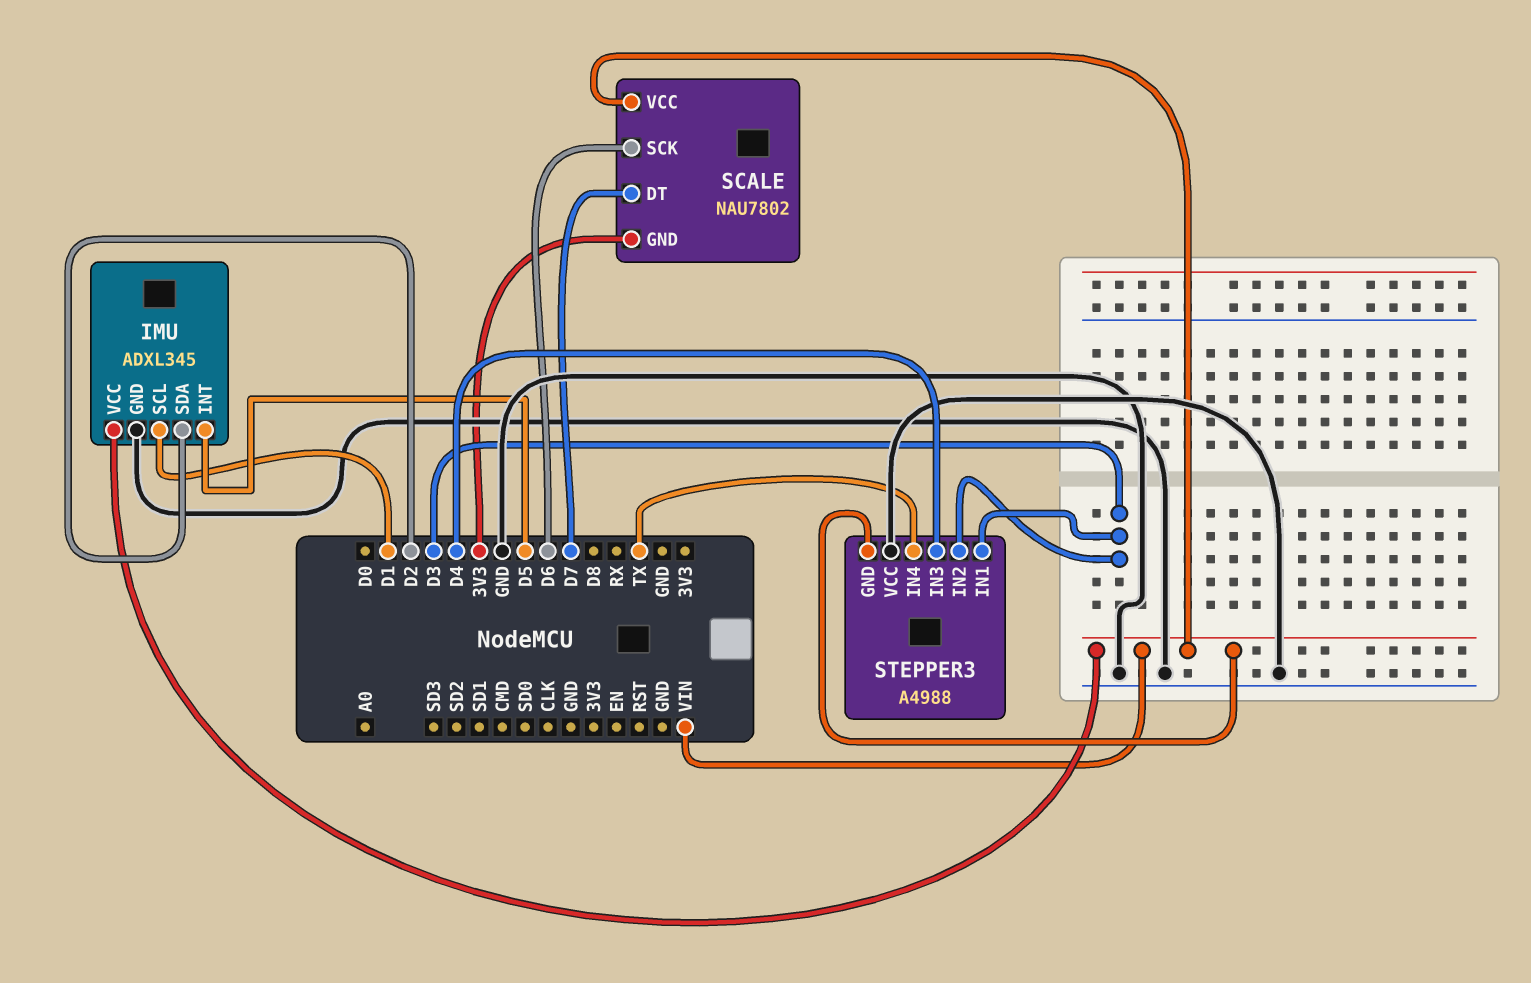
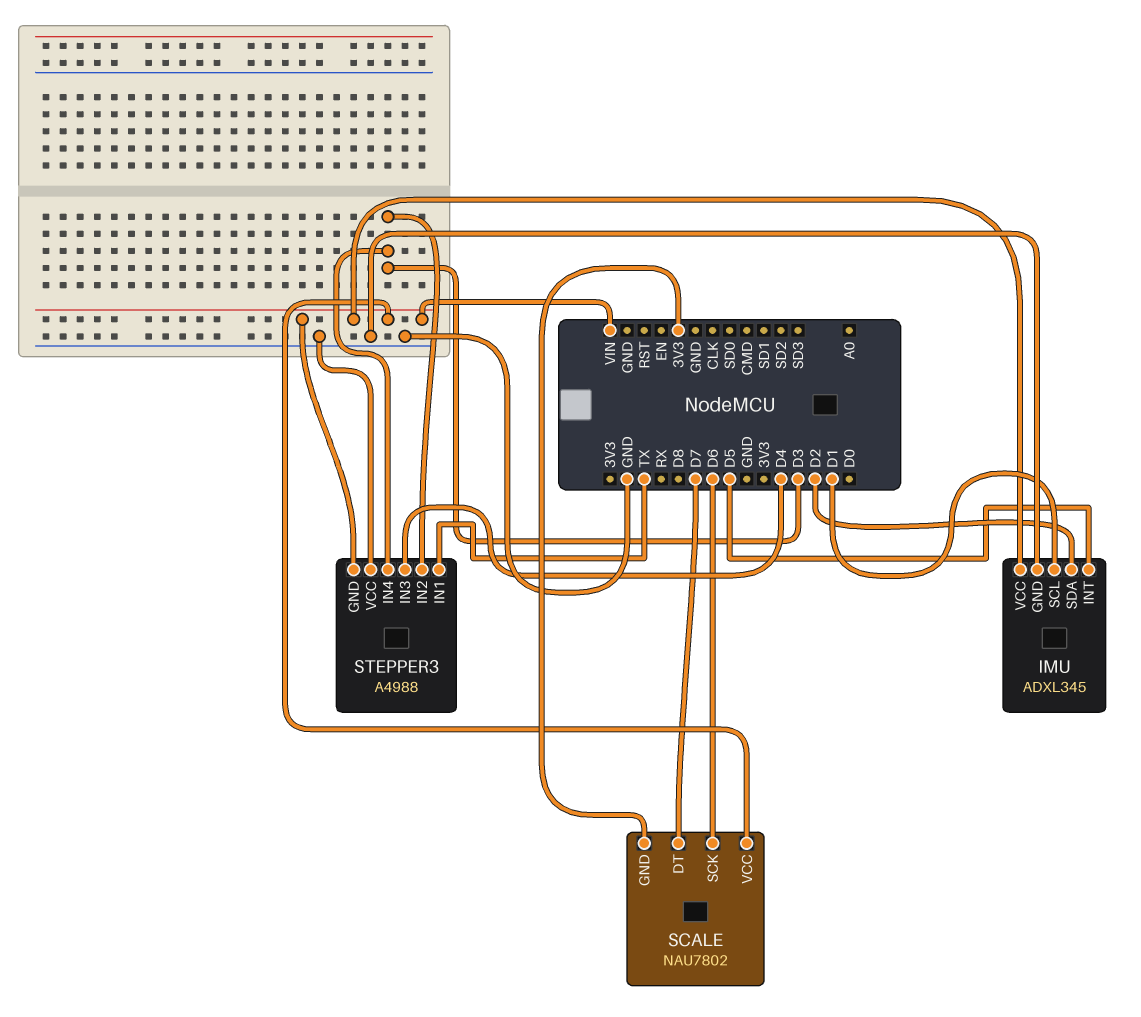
STEPPER3 pin IN1: D3 -> TX
STEPPER3 pin IN4: TX -> D3

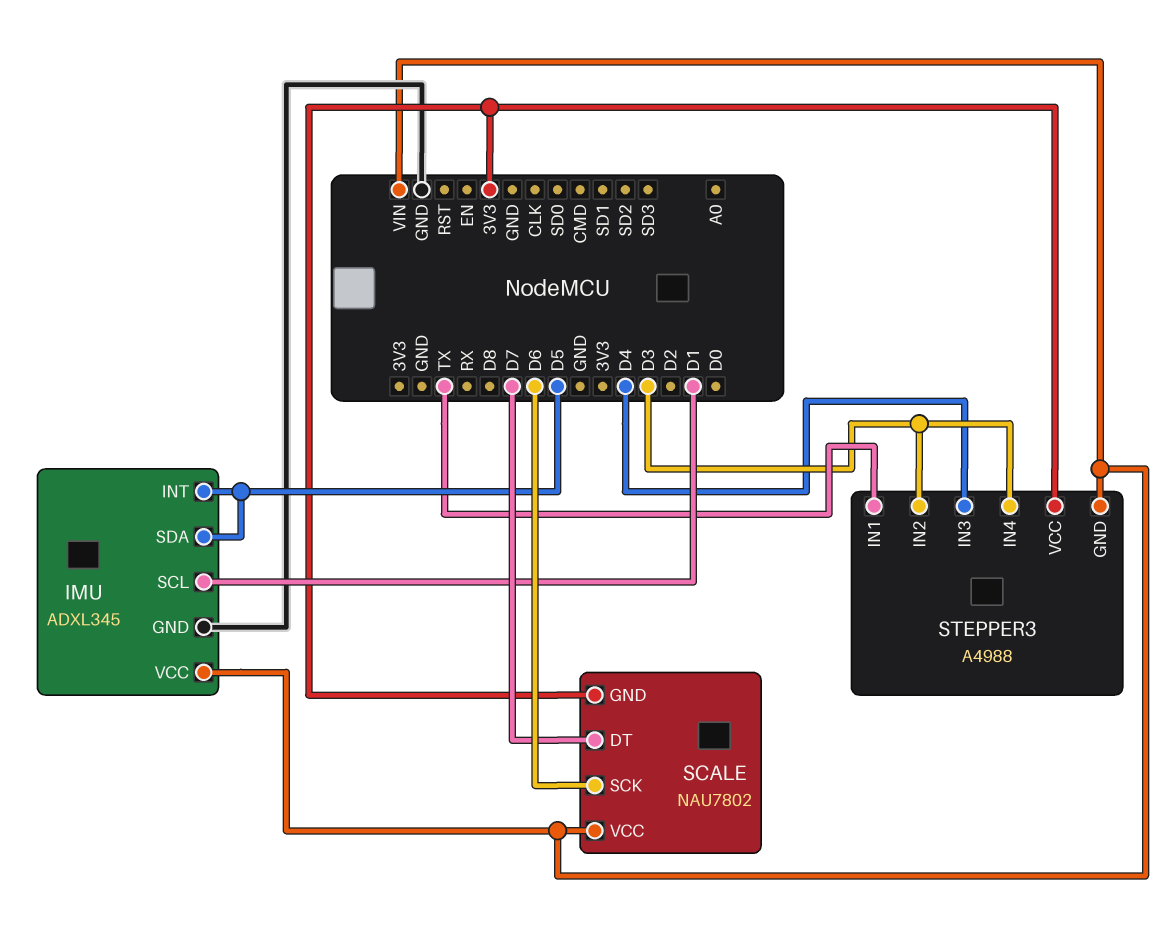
IMU pin SDA: D2 -> D5
STEPPER3 pin VCC: GND -> 3V3

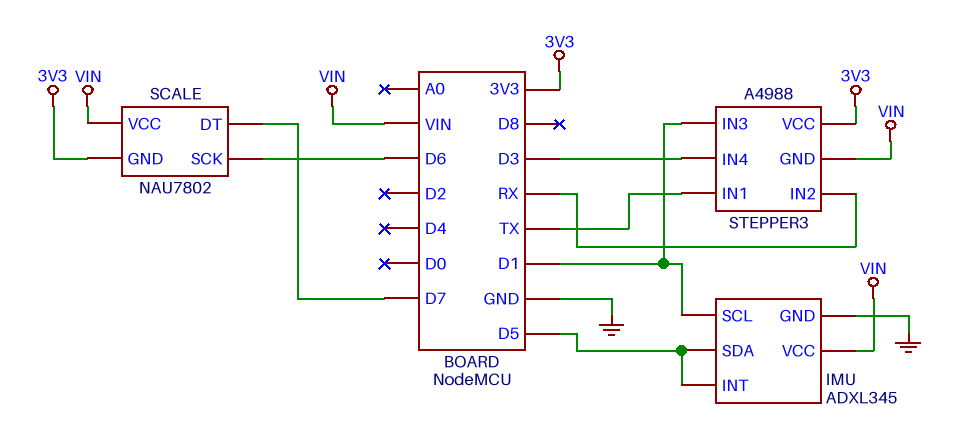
STEPPER3 pin IN2: D3 -> RX
STEPPER3 pin IN3: D4 -> D1

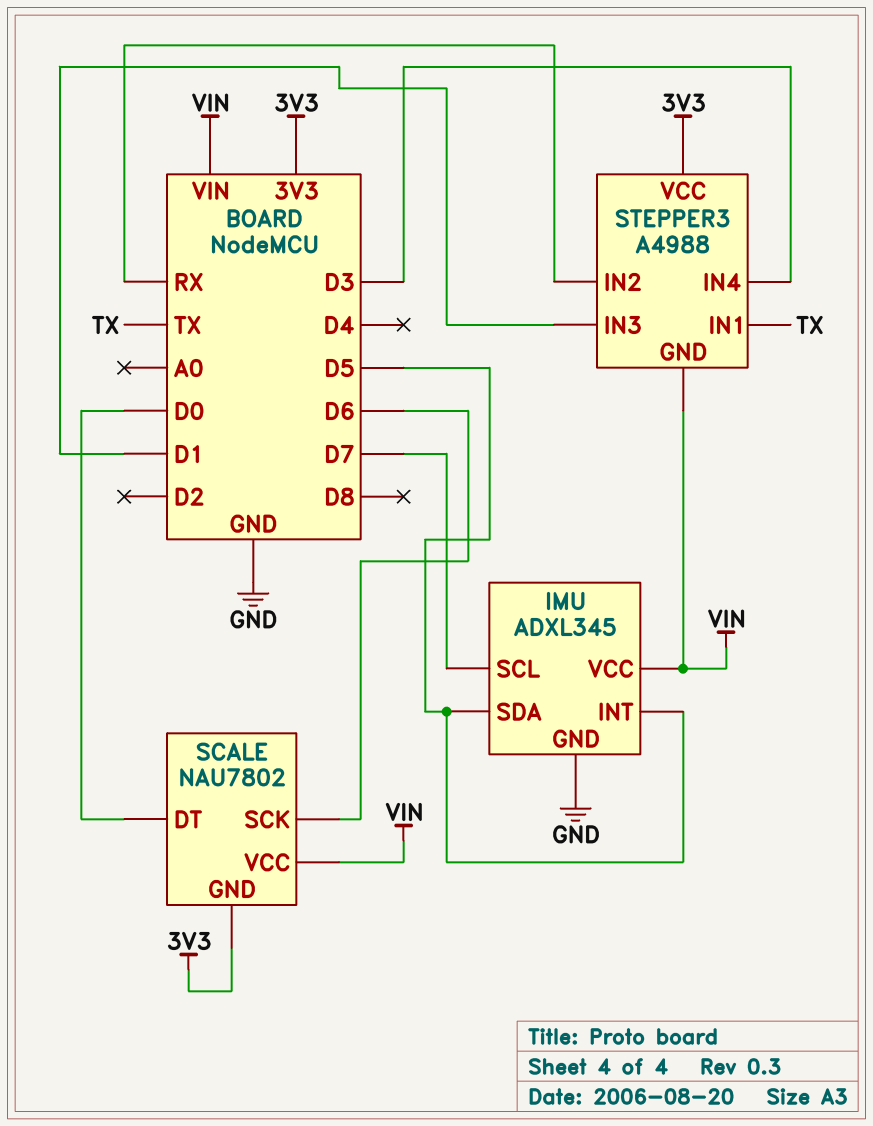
IMU pin SCL: D1 -> D7
SCALE pin DT: D7 -> D0

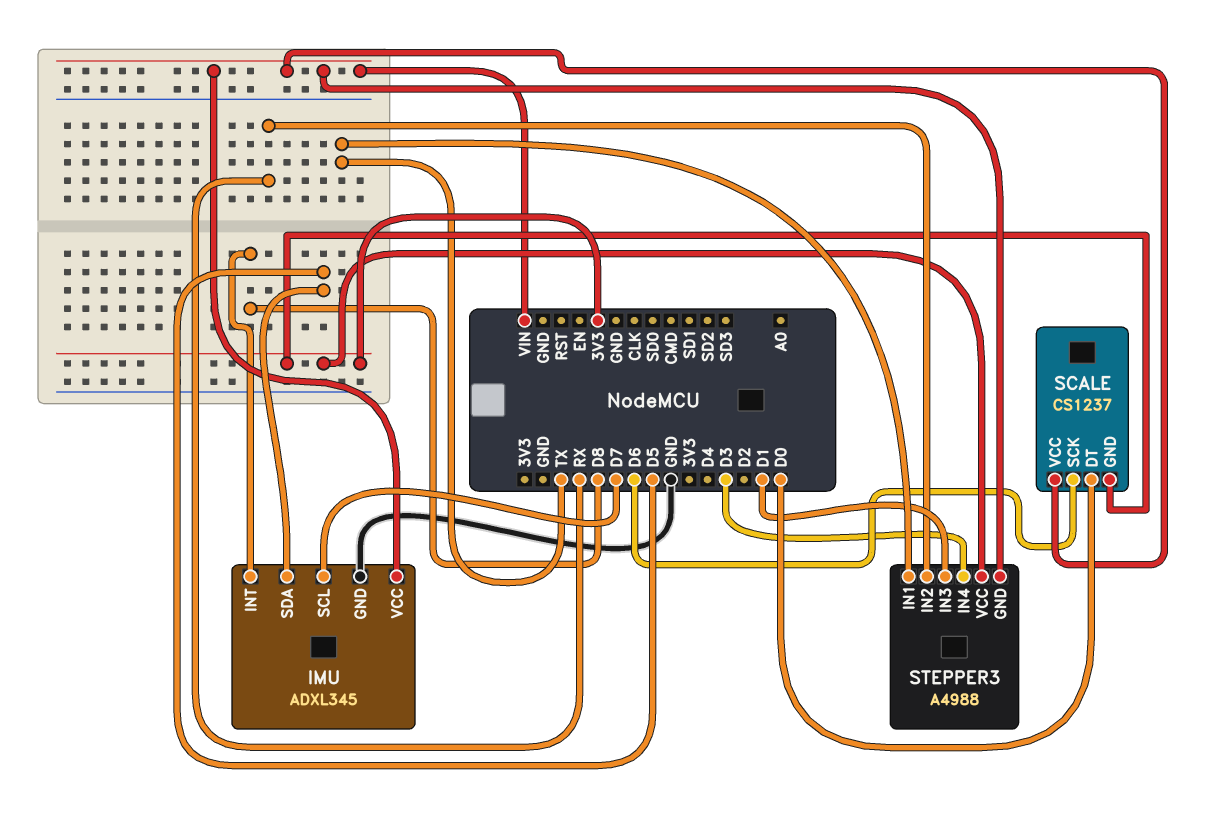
IMU pin INT: D5 -> D8
SCALE: NAU7802 -> CS1237

